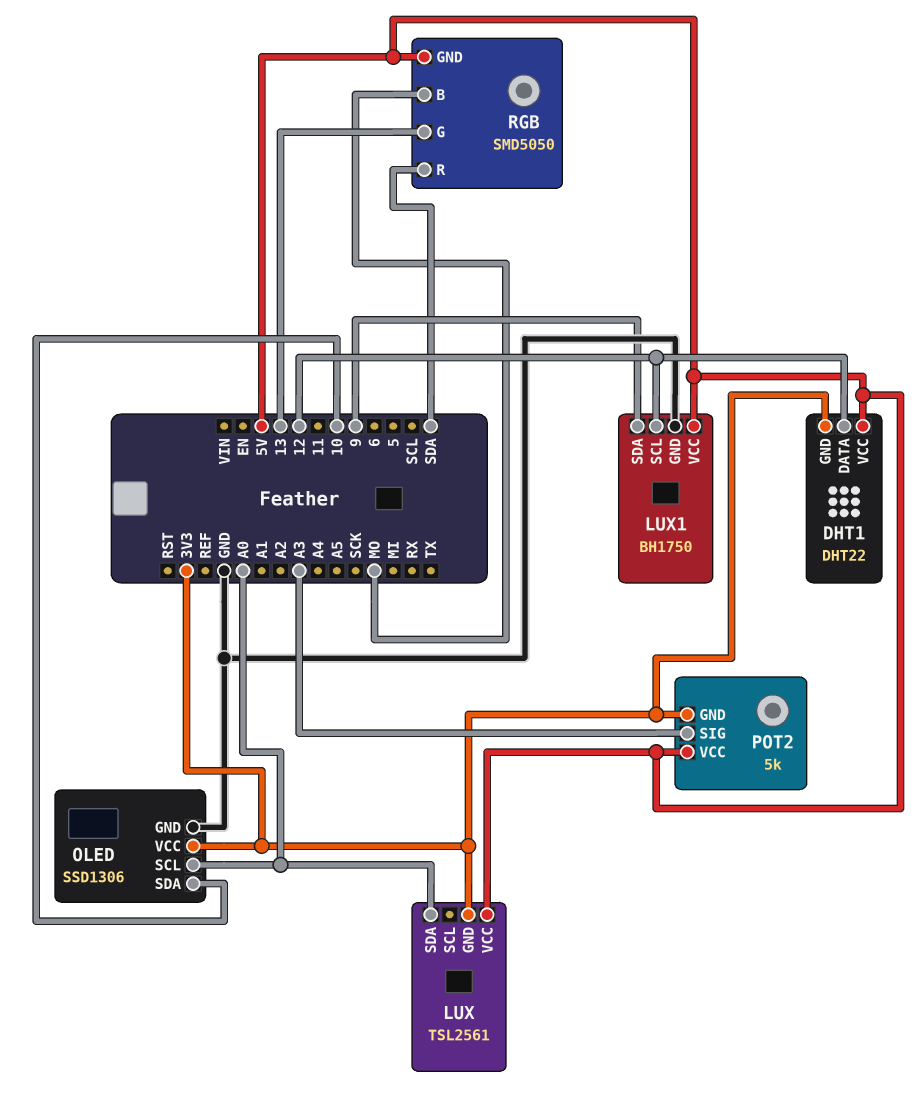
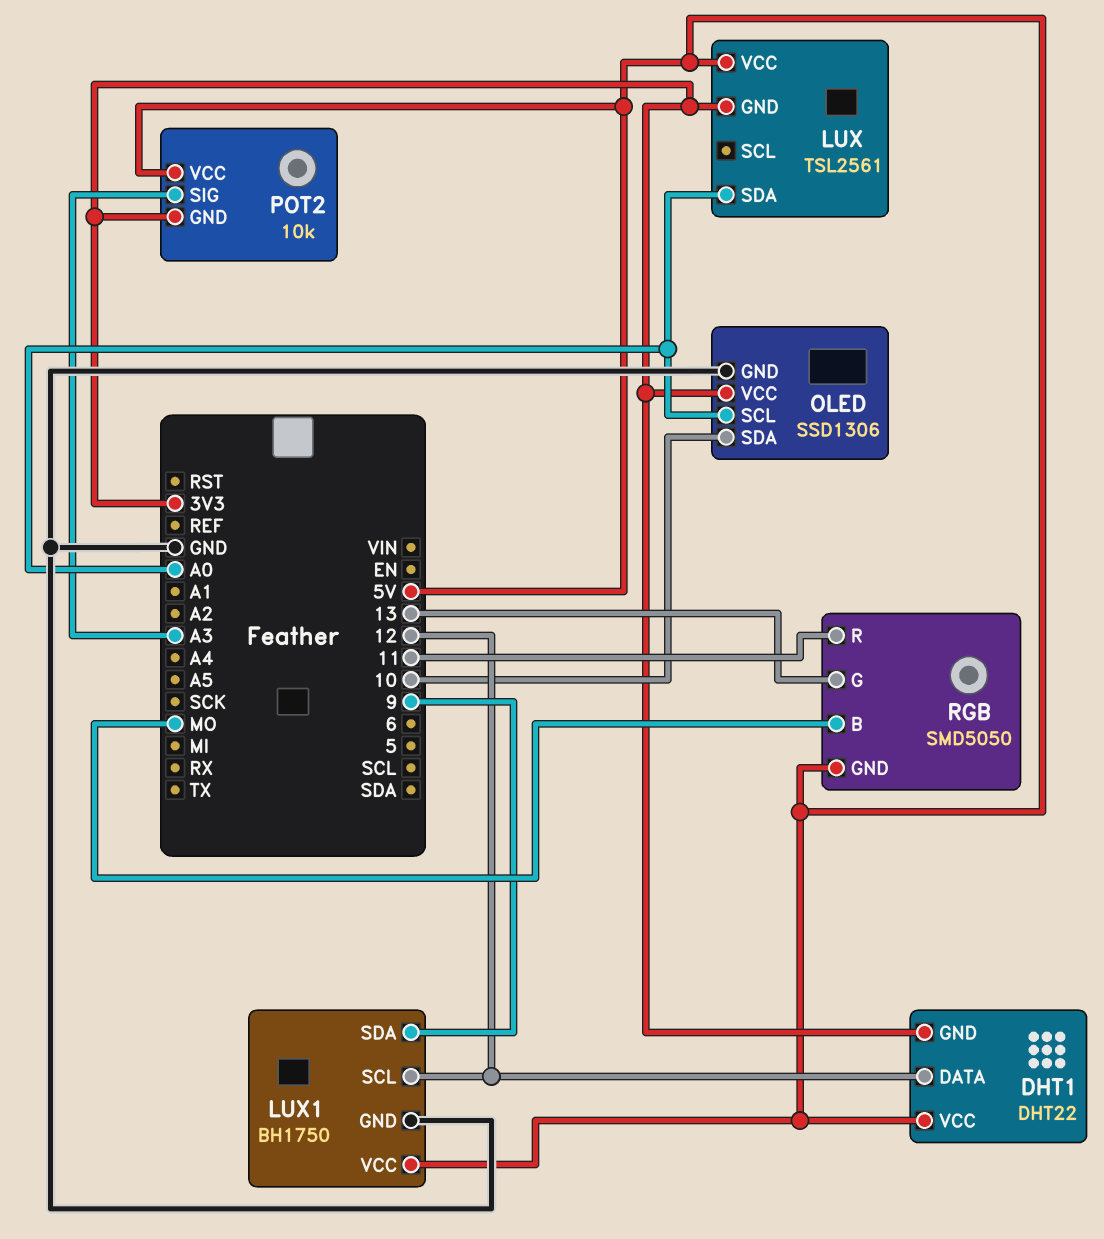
POT2: 5k -> 10k
RGB pin R: SDA -> 11

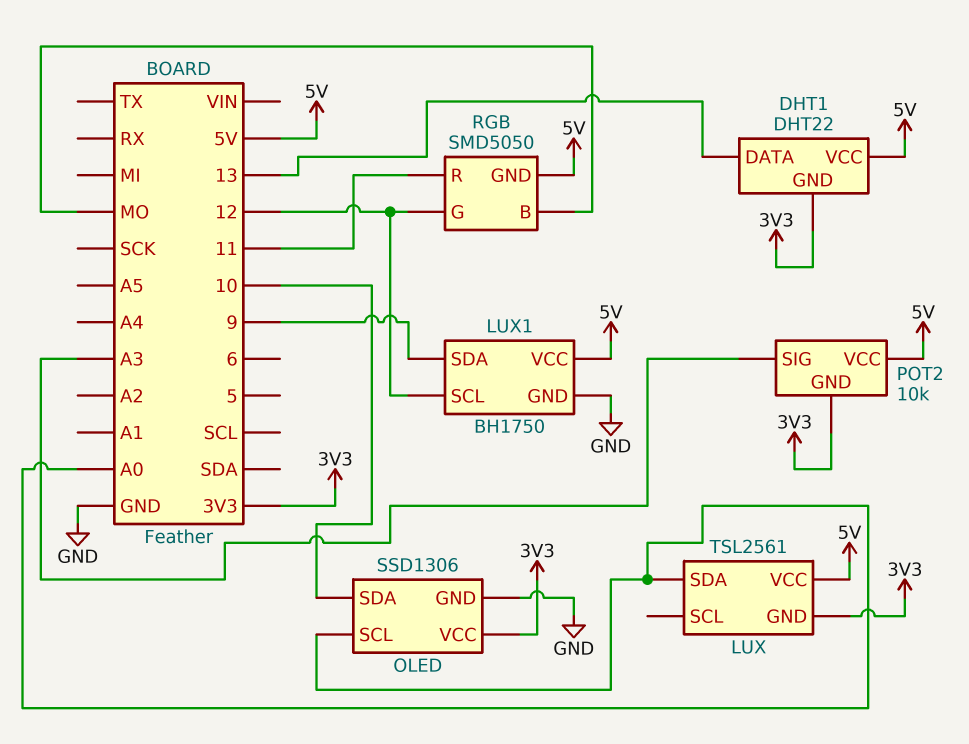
DHT1 pin DATA: 12 -> 13
RGB pin G: 13 -> 12

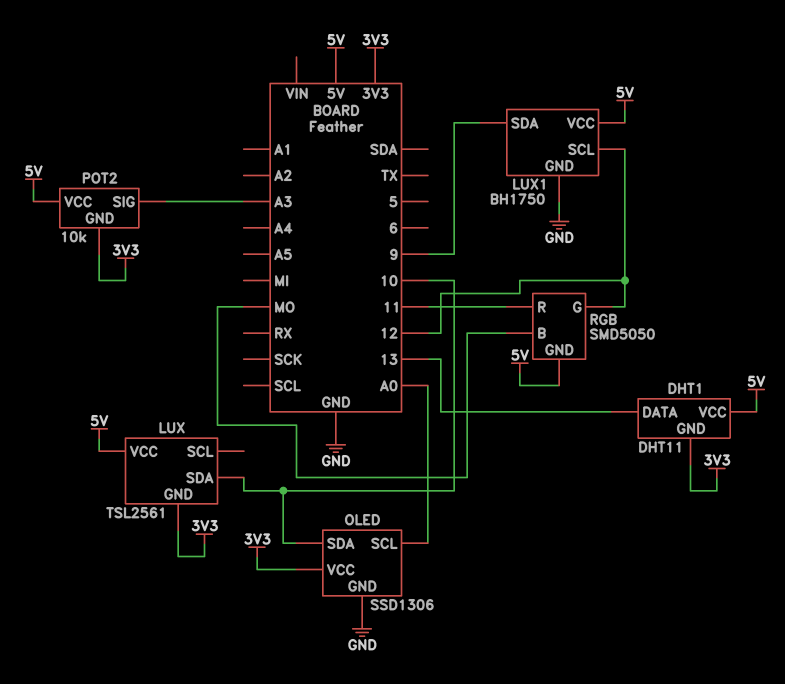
DHT1: DHT22 -> DHT11
LUX pin SDA: A0 -> 10

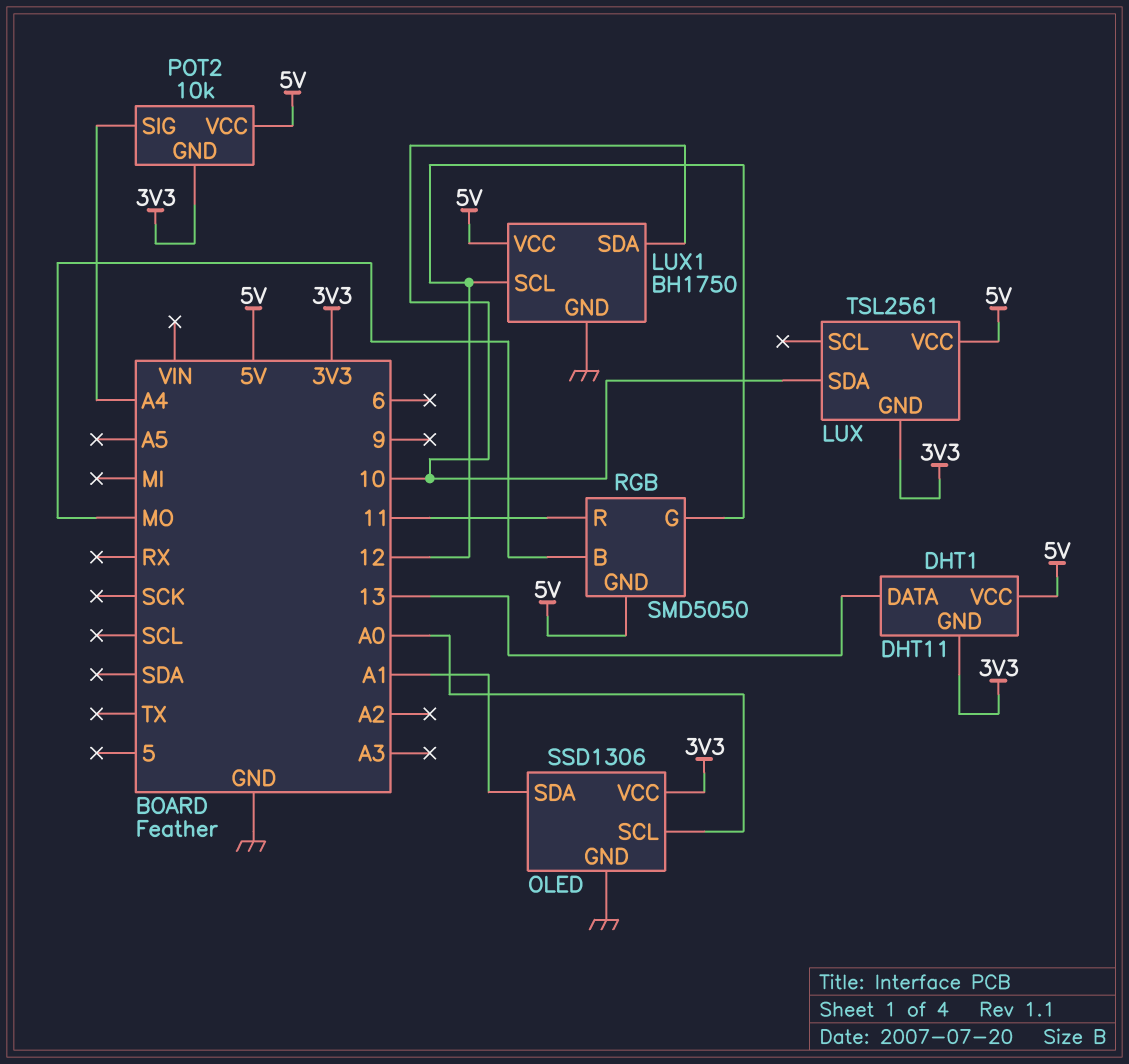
LUX1 pin SDA: 9 -> 10
OLED pin SDA: 10 -> A1
POT2 pin SIG: A3 -> A4

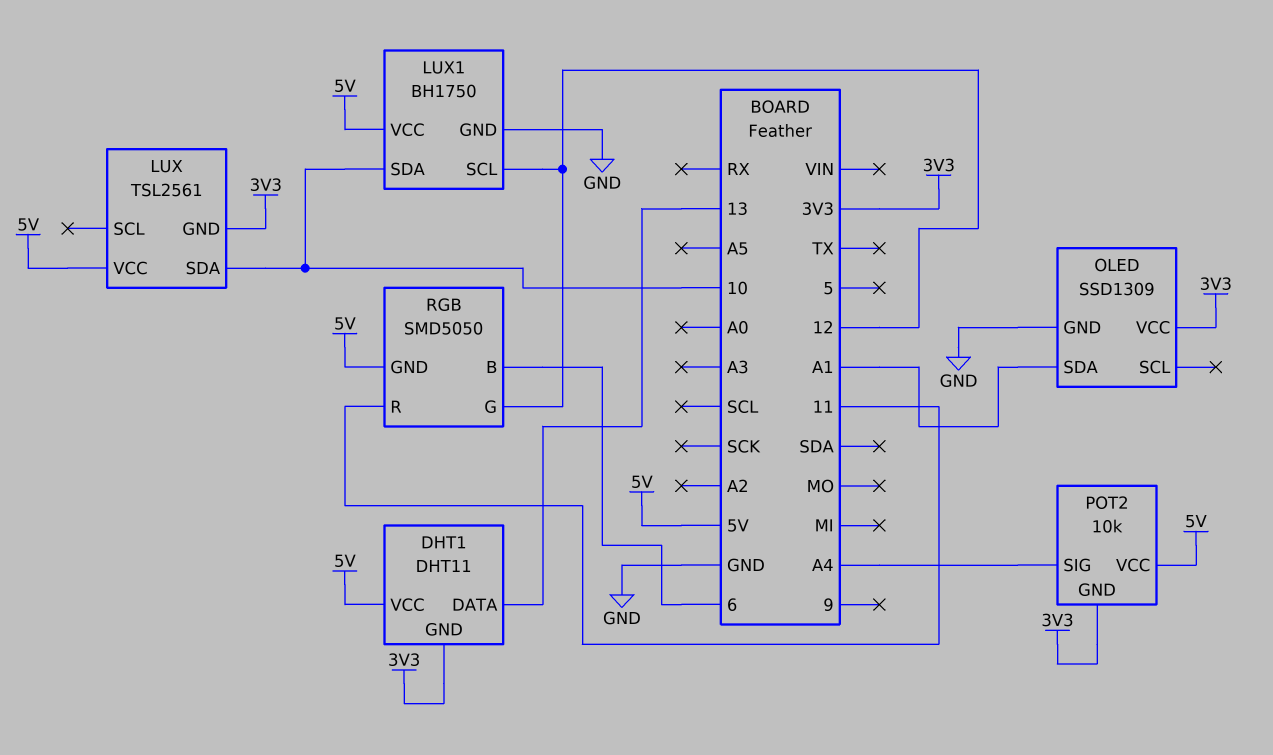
OLED: SSD1306 -> SSD1309
OLED pin SCL: A0 -> none
RGB pin B: MO -> 6

